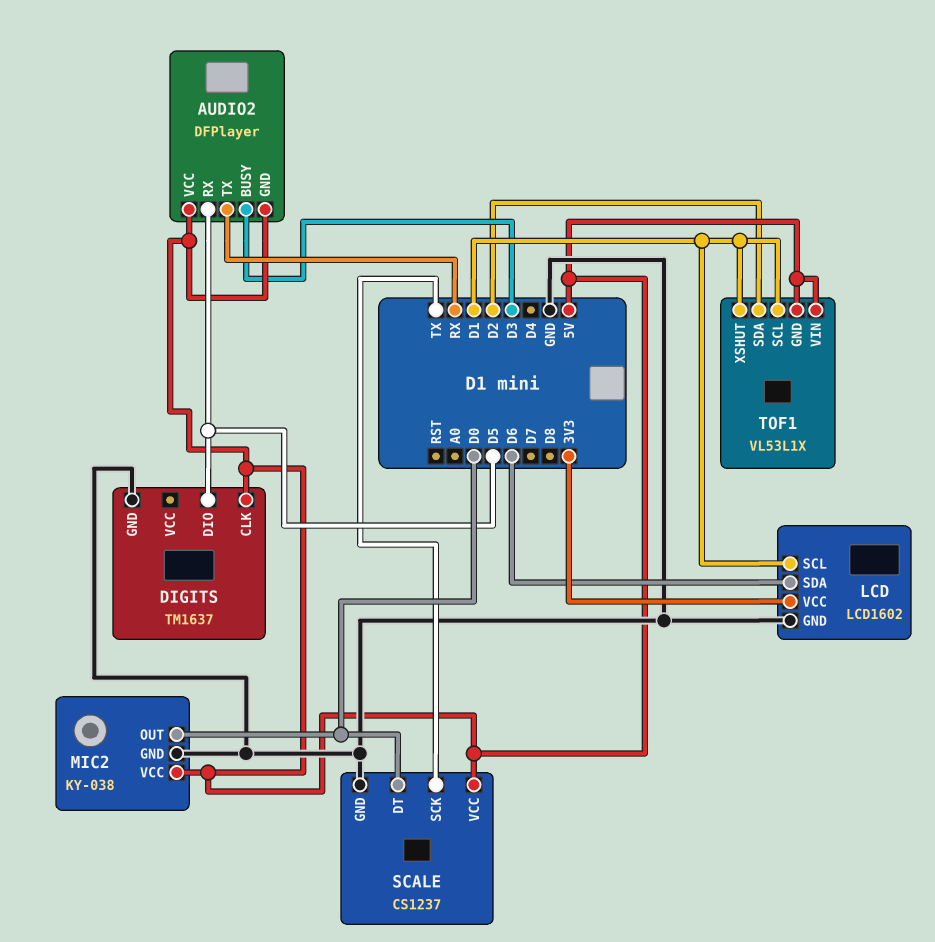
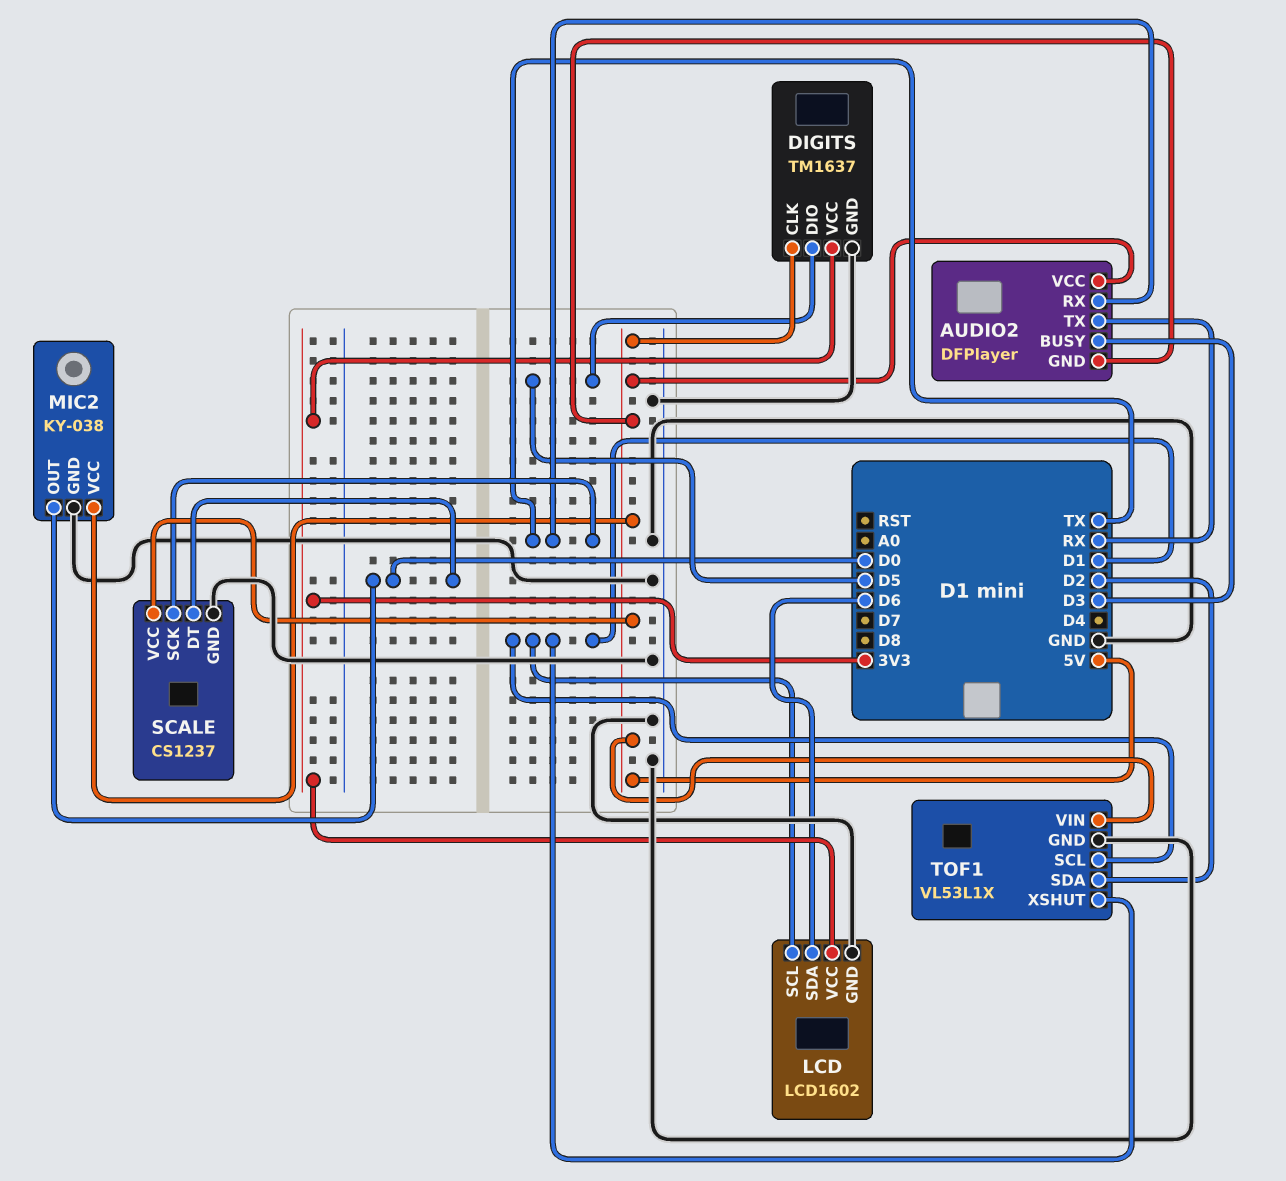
AUDIO2 pin RX: D5 -> TX
DIGITS pin VCC: none -> 3V3
TOF1 pin GND: 5V -> GND

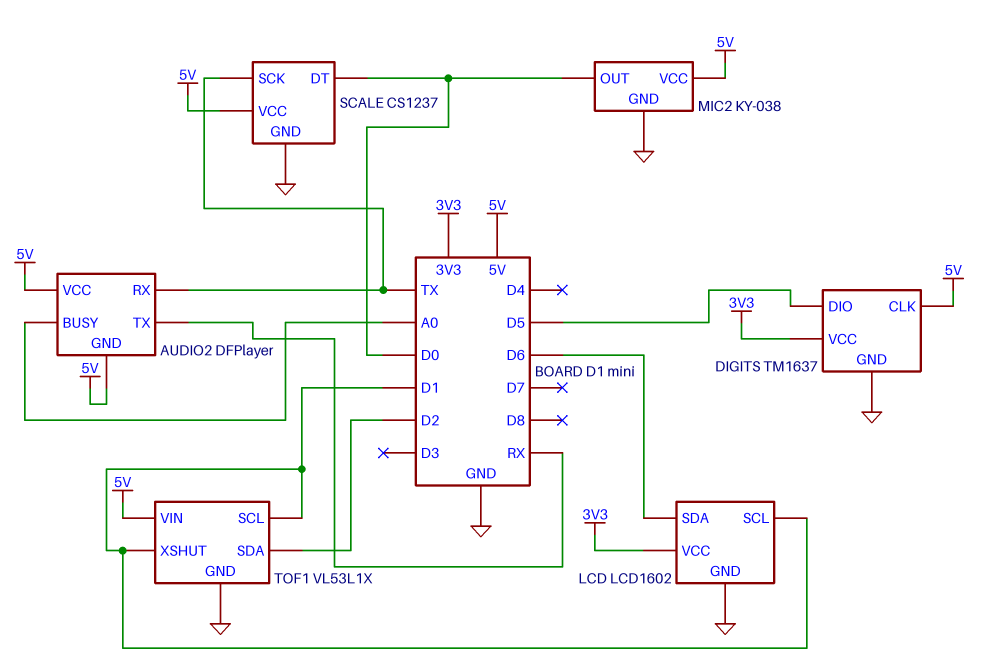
AUDIO2 pin BUSY: D3 -> A0

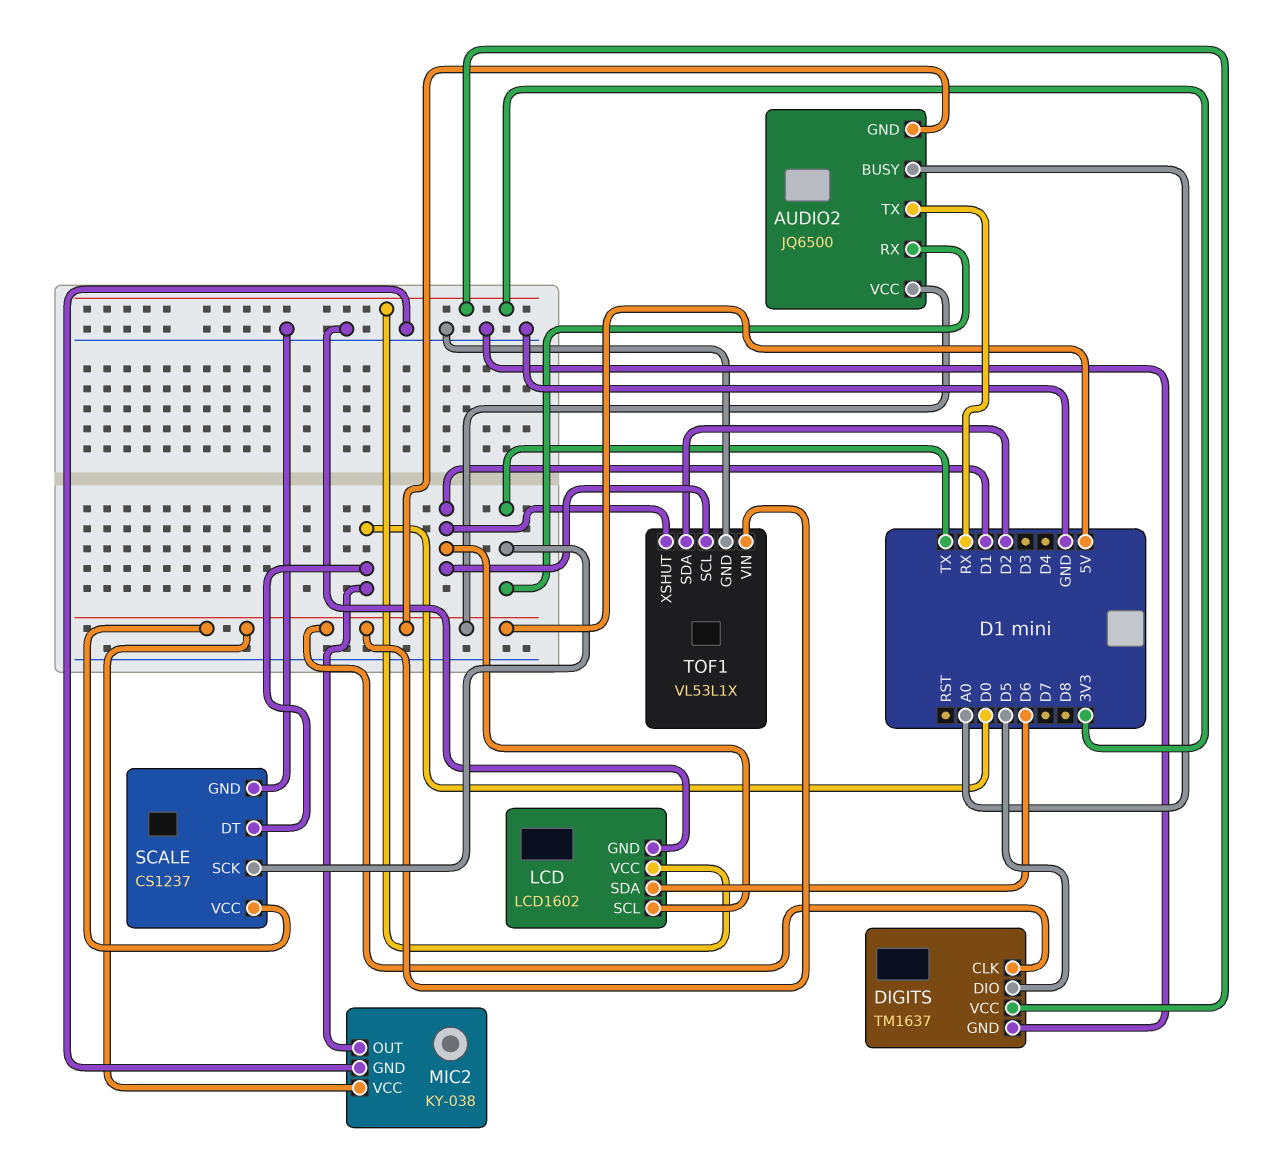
AUDIO2: DFPlayer -> JQ6500

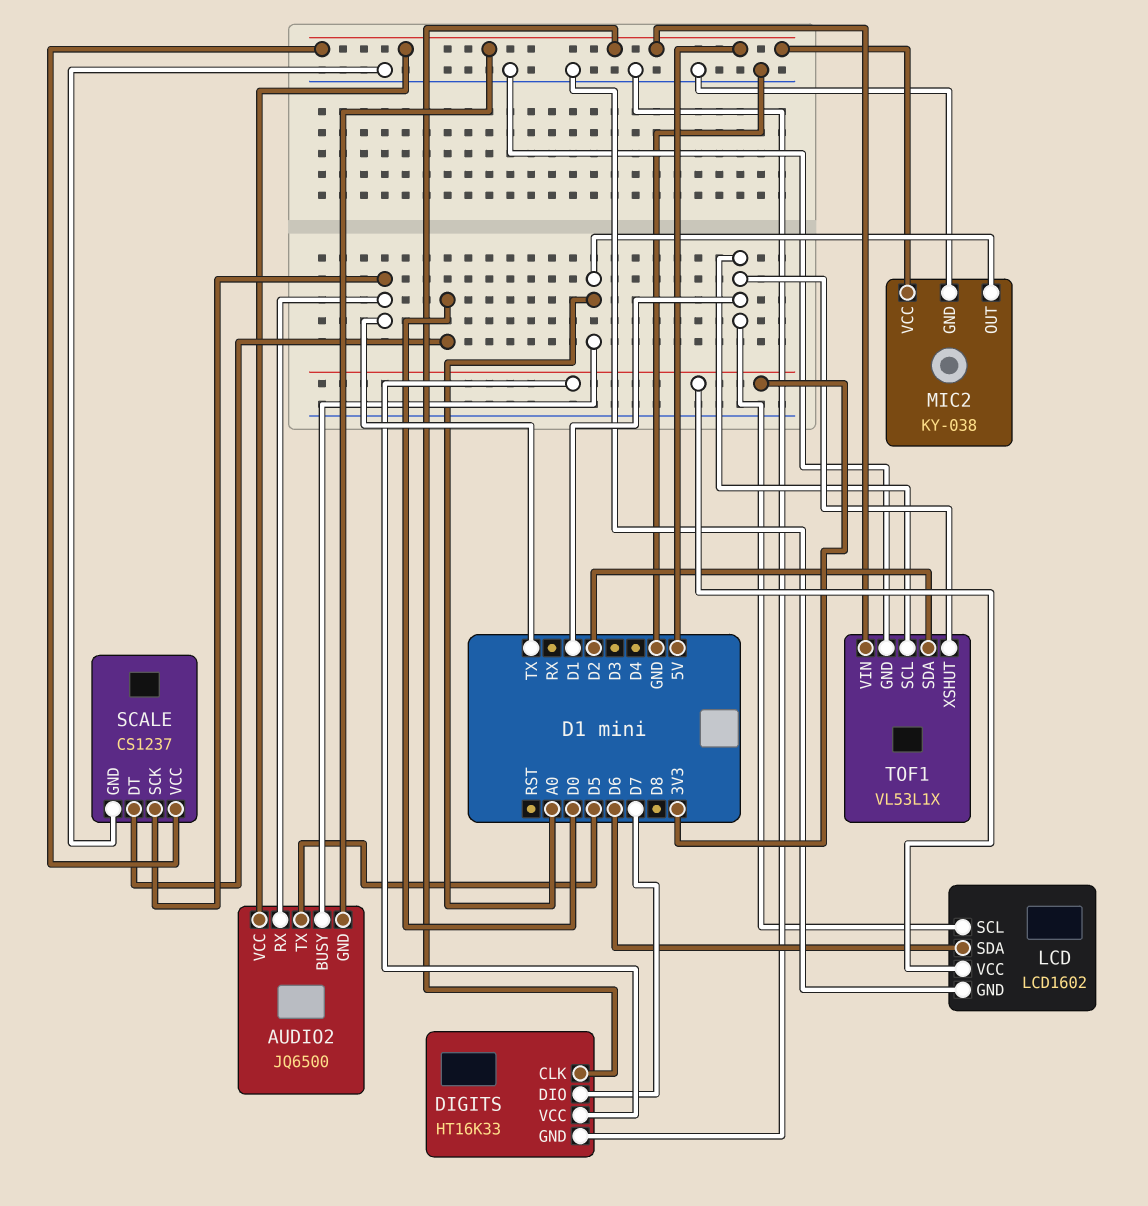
AUDIO2 pin TX: RX -> D5
DIGITS: TM1637 -> HT16K33
DIGITS pin DIO: D5 -> D7
MIC2 pin OUT: D0 -> A0

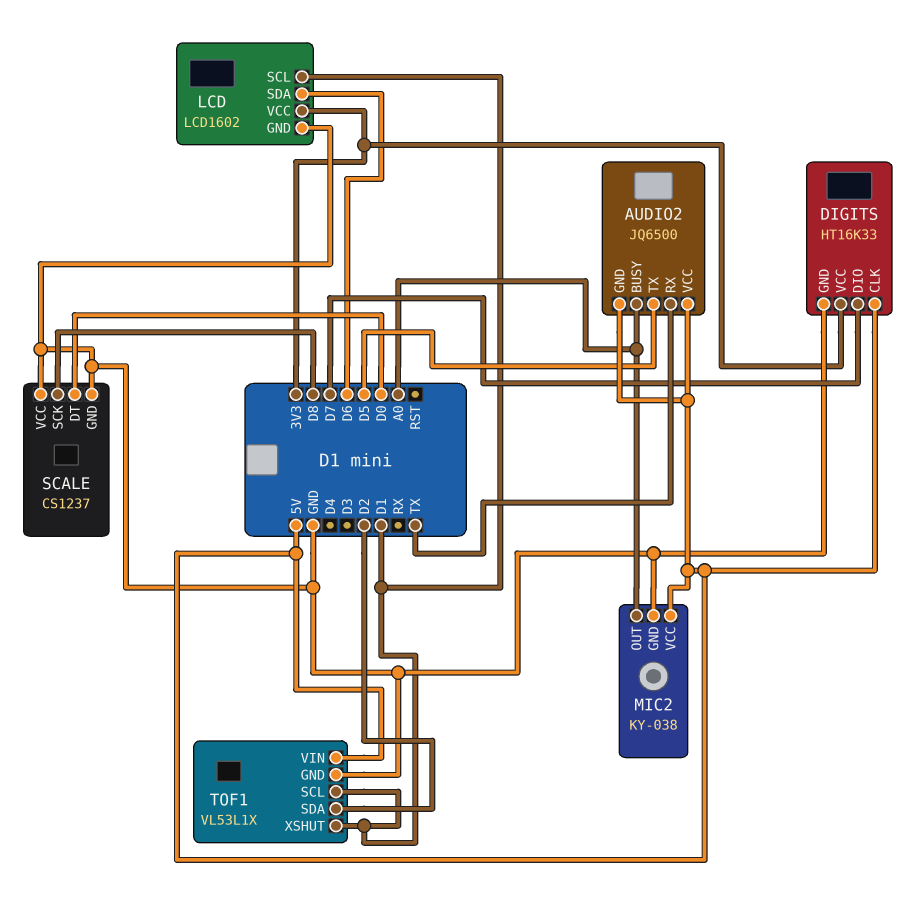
SCALE pin SCK: TX -> D8
SCALE pin VCC: 5V -> GND

